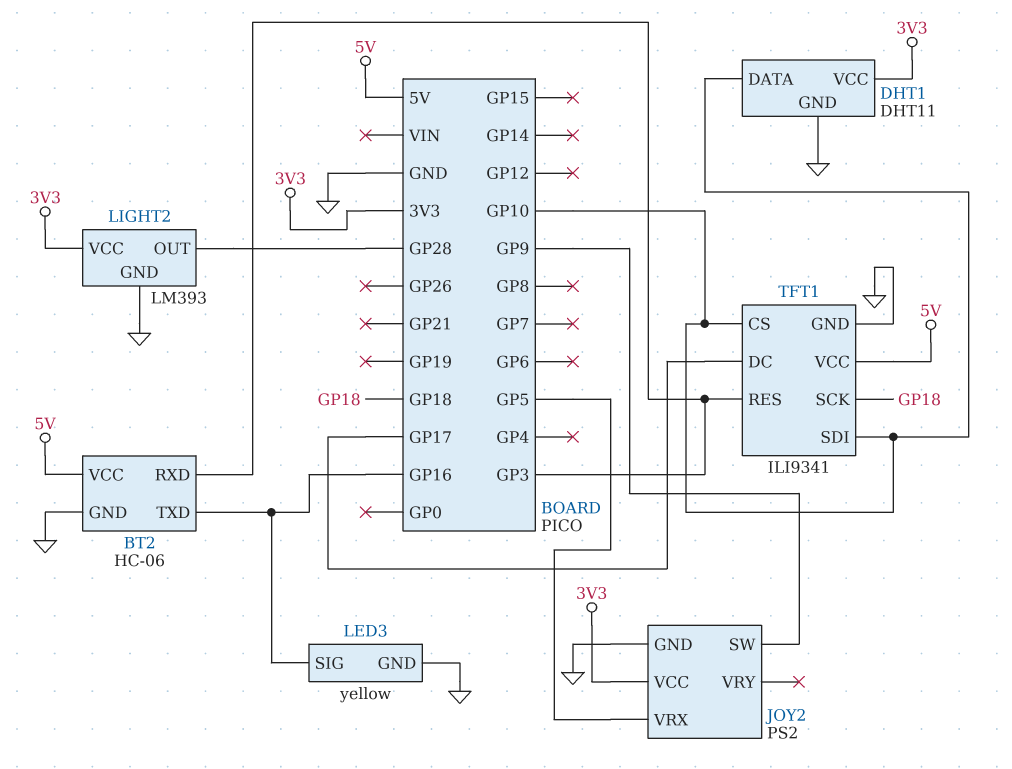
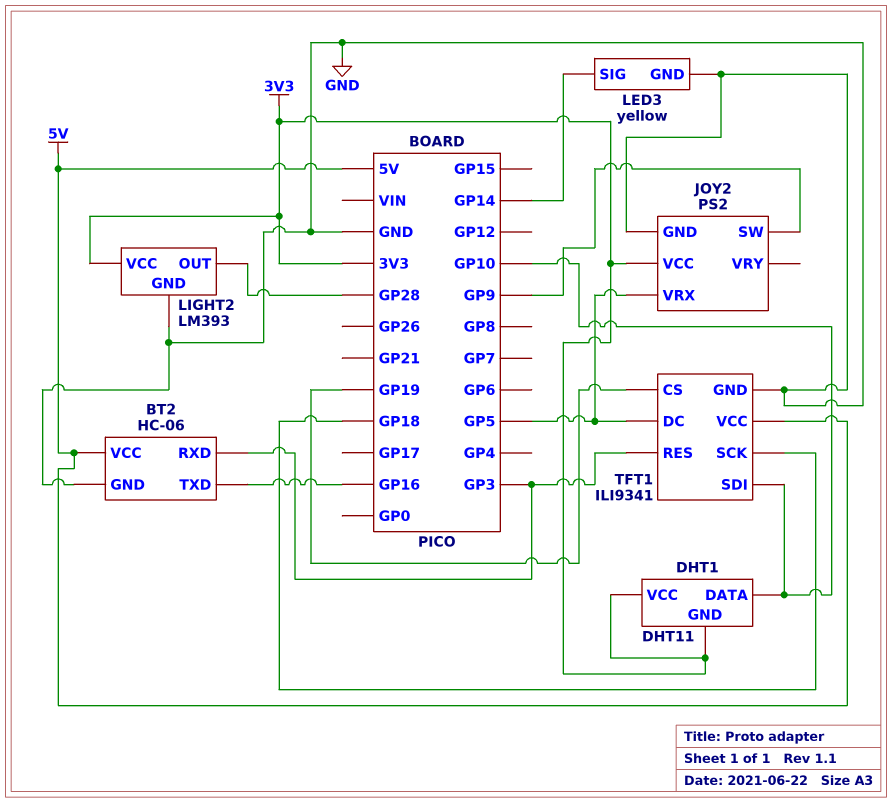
DHT1 pin GND: GND -> 3V3
LED3 pin SIG: GP16 -> GP14
TFT1 pin CS: GP10 -> GP19
TFT1 pin DC: GP17 -> GP5

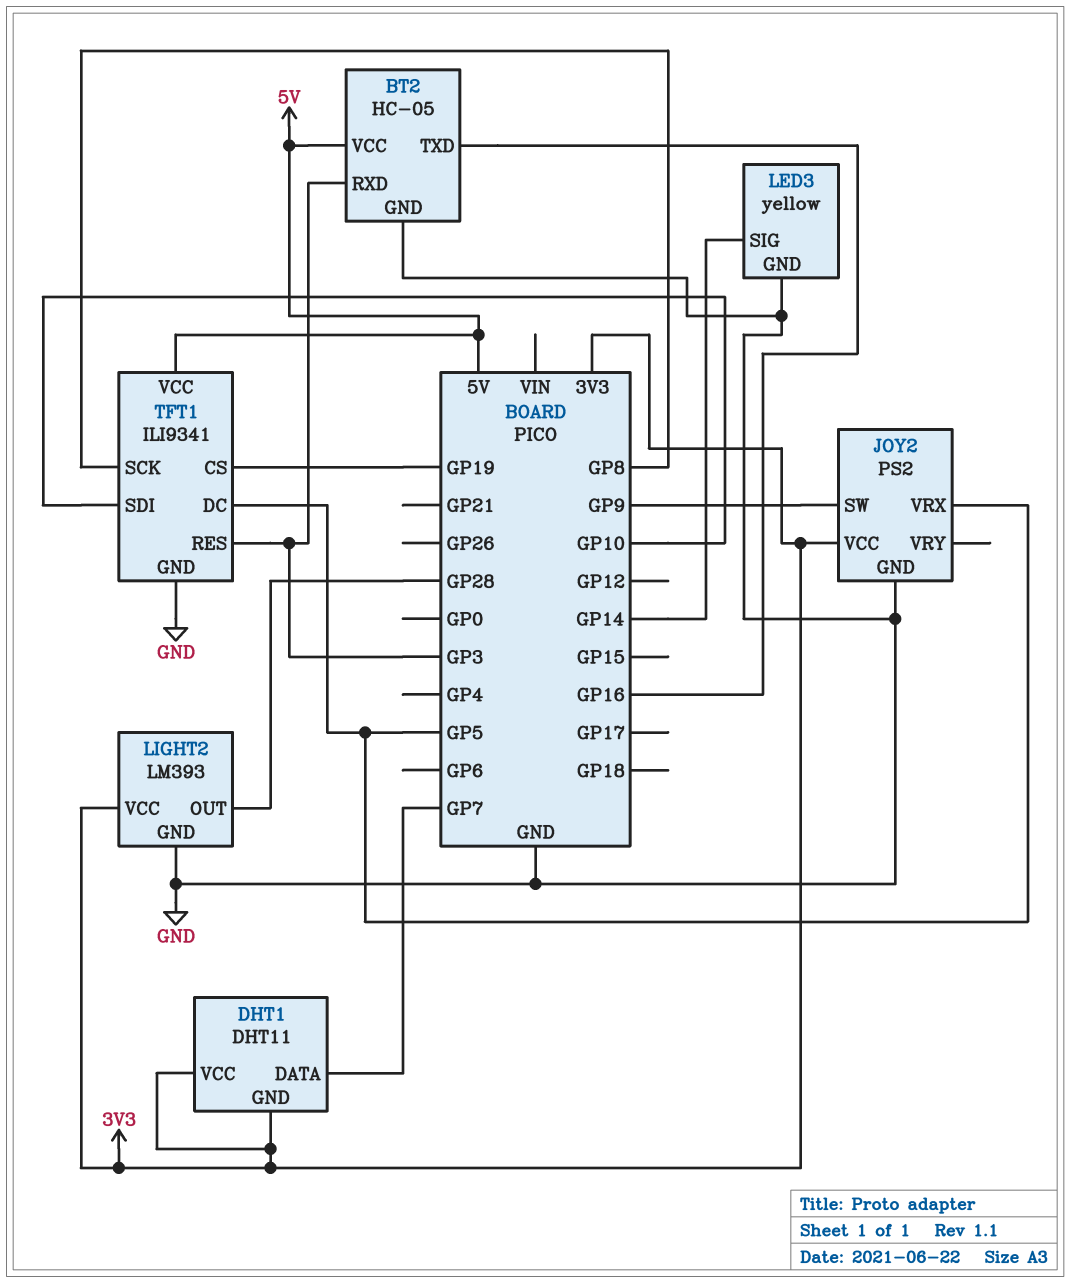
BT2: HC-06 -> HC-05
DHT1 pin DATA: GP10 -> GP7
TFT1 pin SCK: GP18 -> GP8

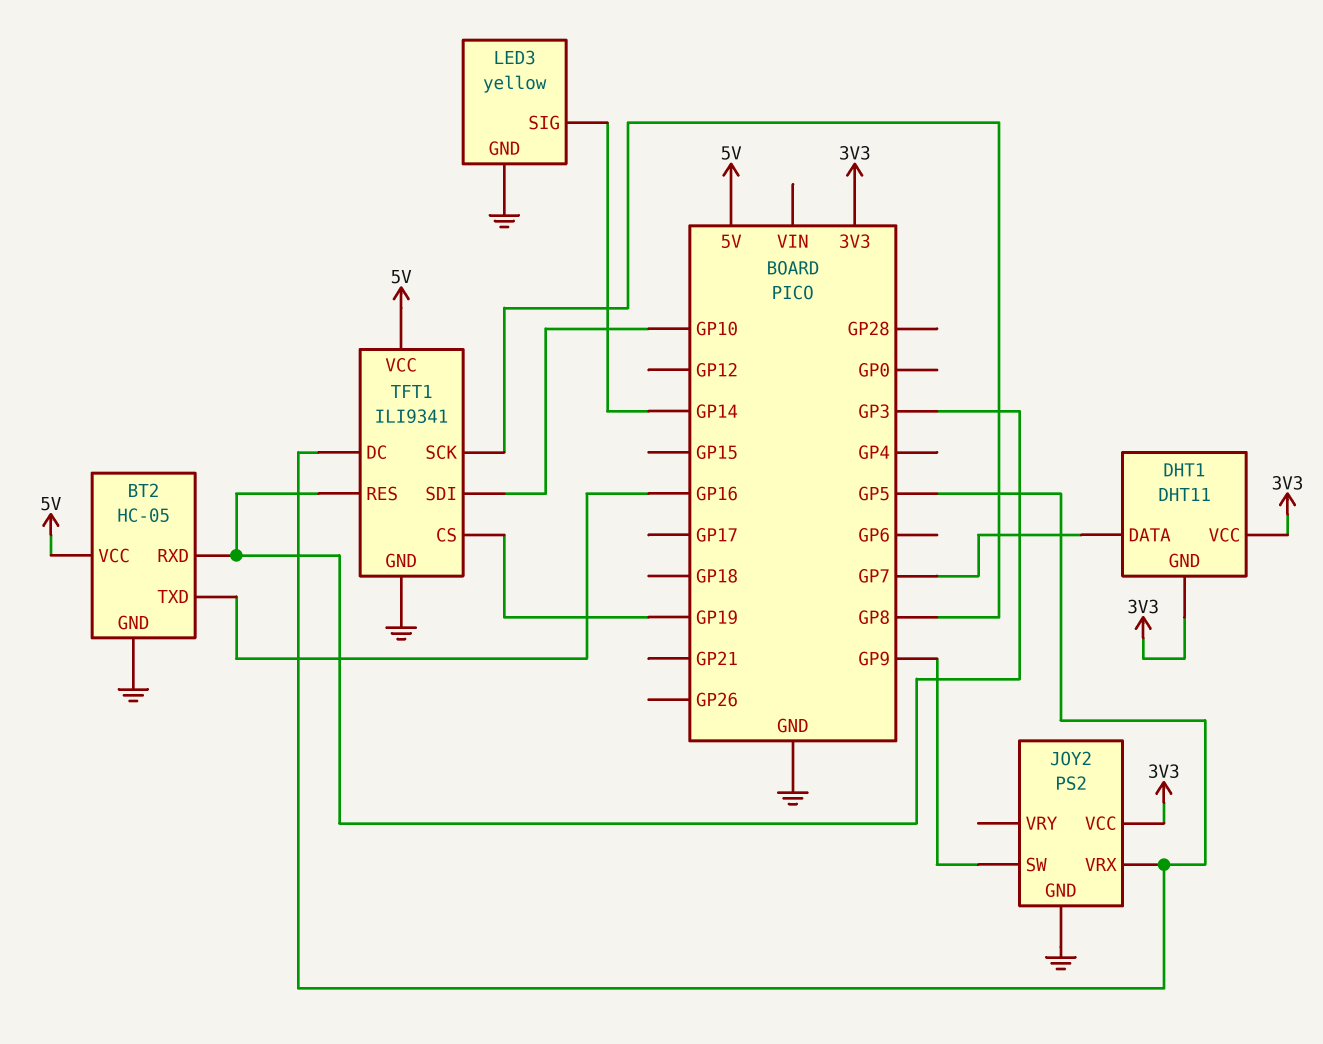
LIGHT2: LM393 -> none
LIGHT2 pin GND: GND -> none
LIGHT2 pin OUT: GP28 -> none
LIGHT2 pin VCC: 3V3 -> none

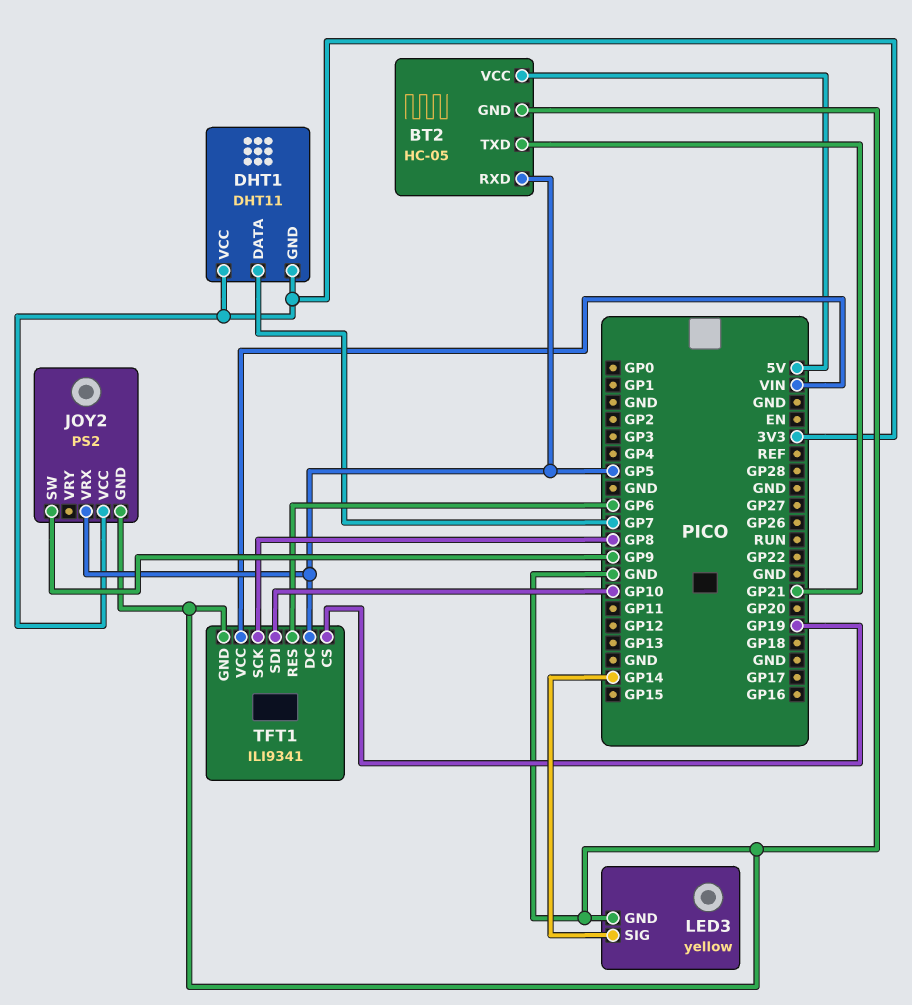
BT2 pin RXD: GP3 -> GP5
BT2 pin TXD: GP16 -> GP21
TFT1 pin RES: GP3 -> GP6
TFT1 pin VCC: 5V -> VIN

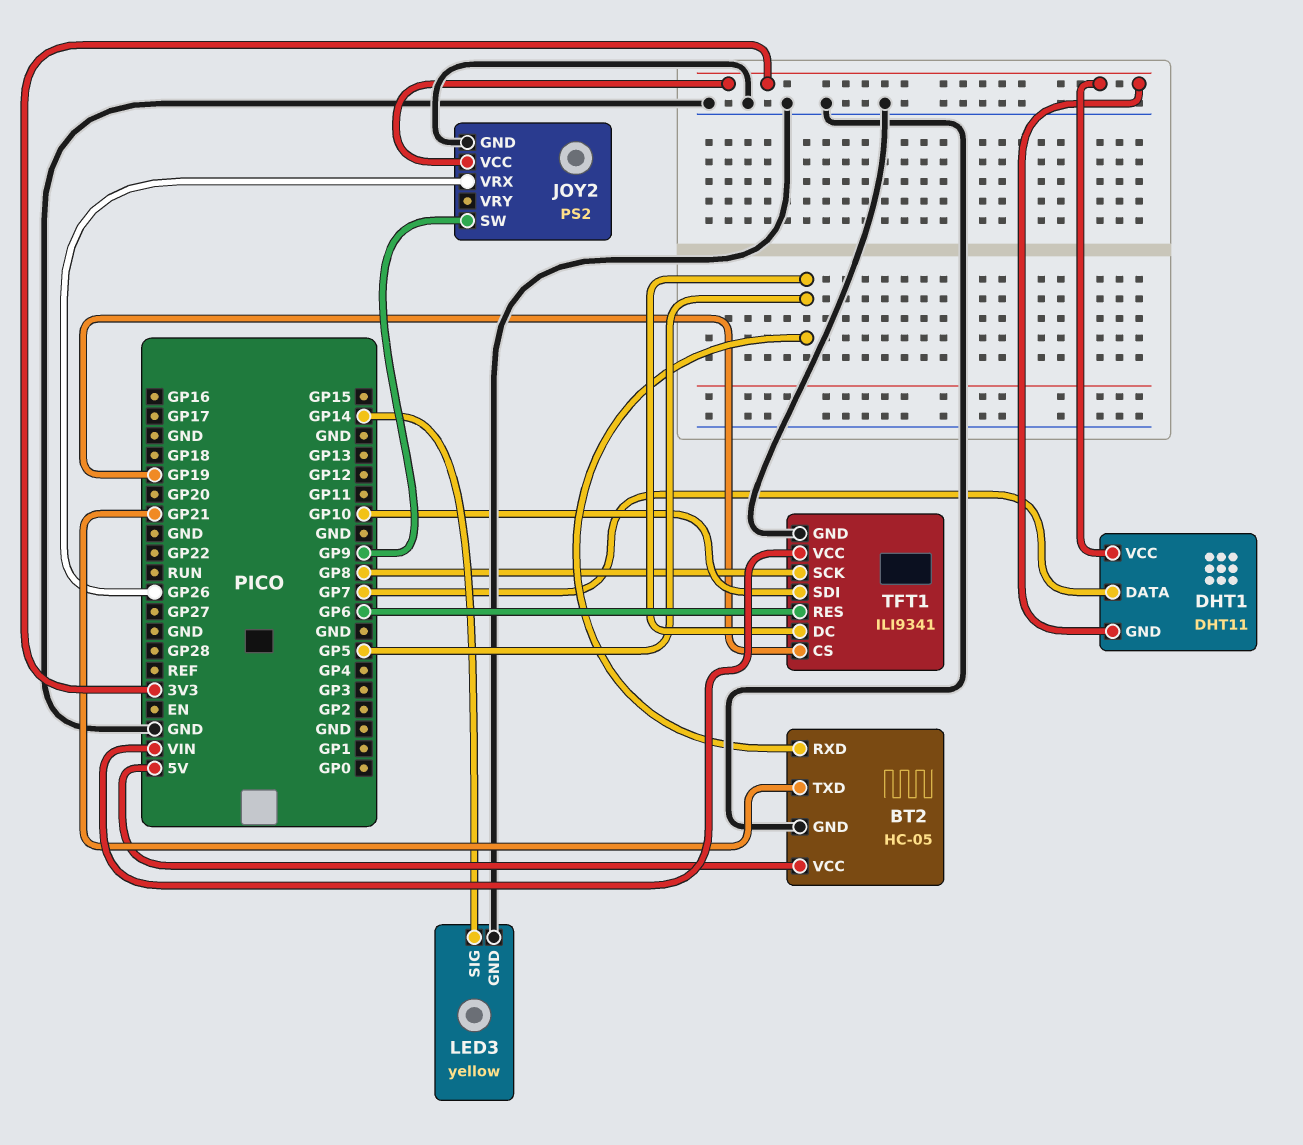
JOY2 pin VRX: GP5 -> GP26

